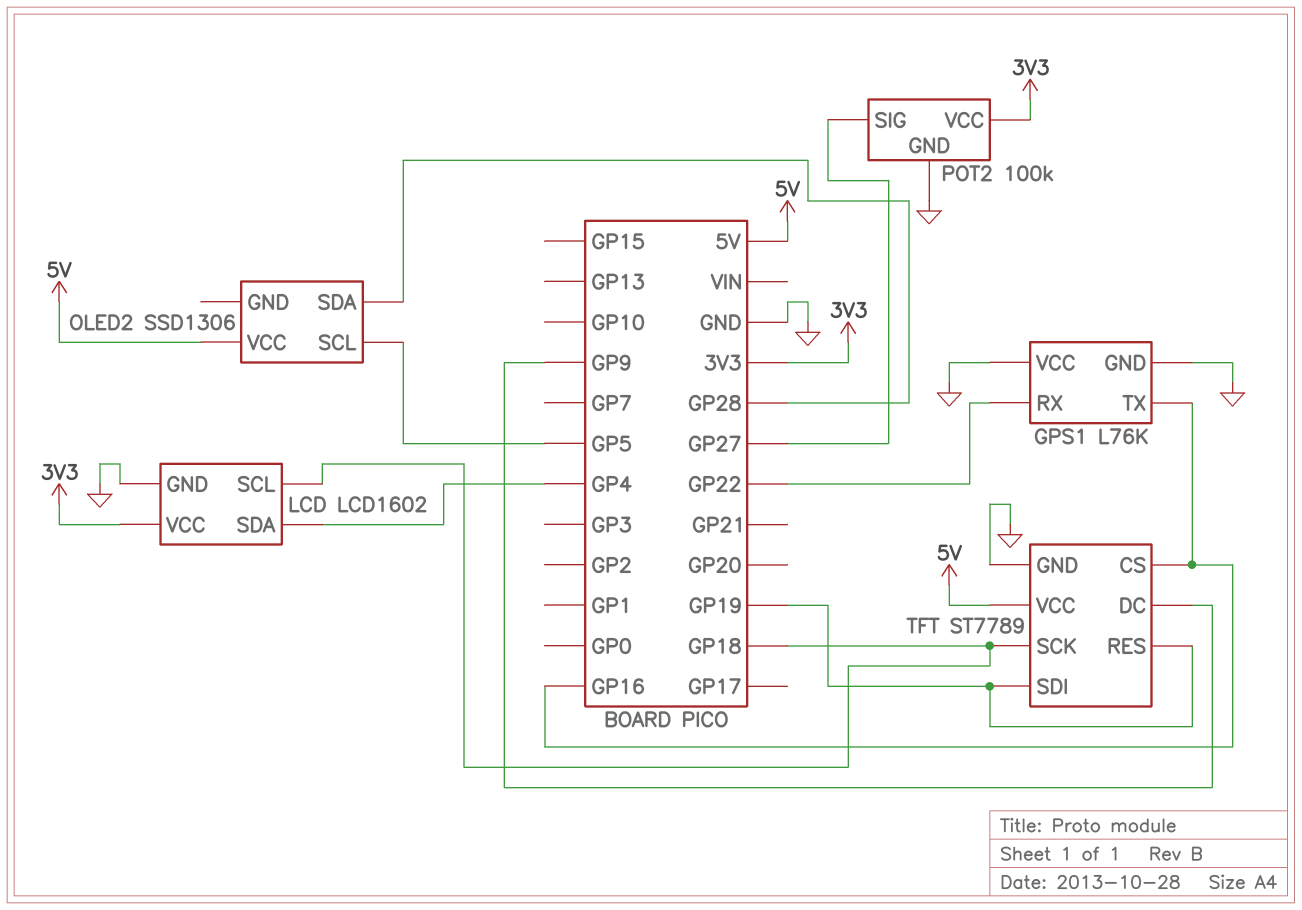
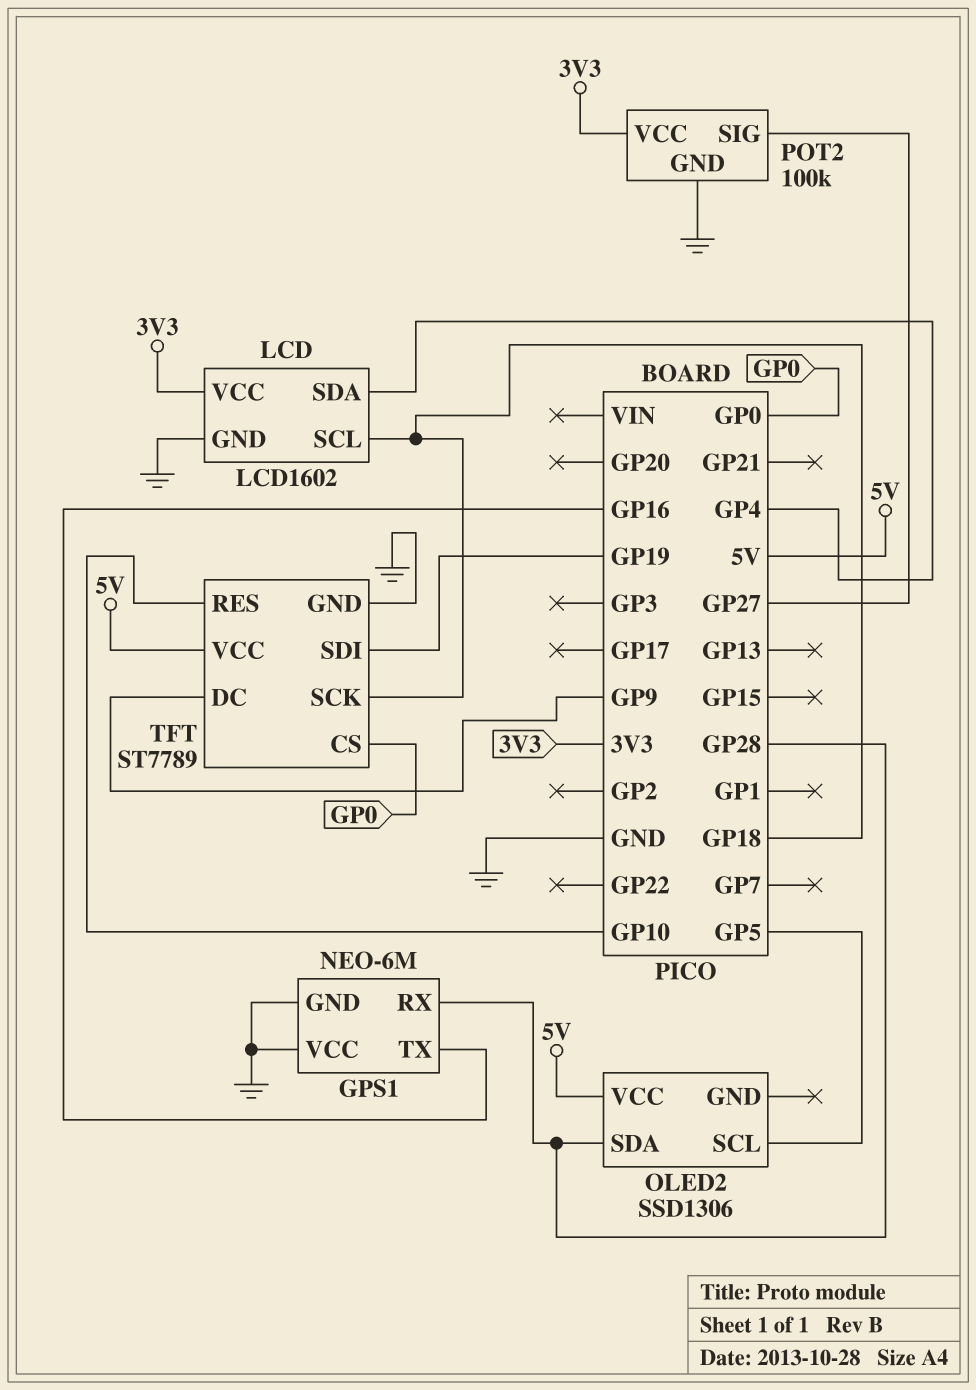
GPS1: L76K -> NEO-6M
GPS1 pin RX: GP22 -> GP28
TFT pin CS: GP16 -> GP0
TFT pin RES: GP19 -> GP10

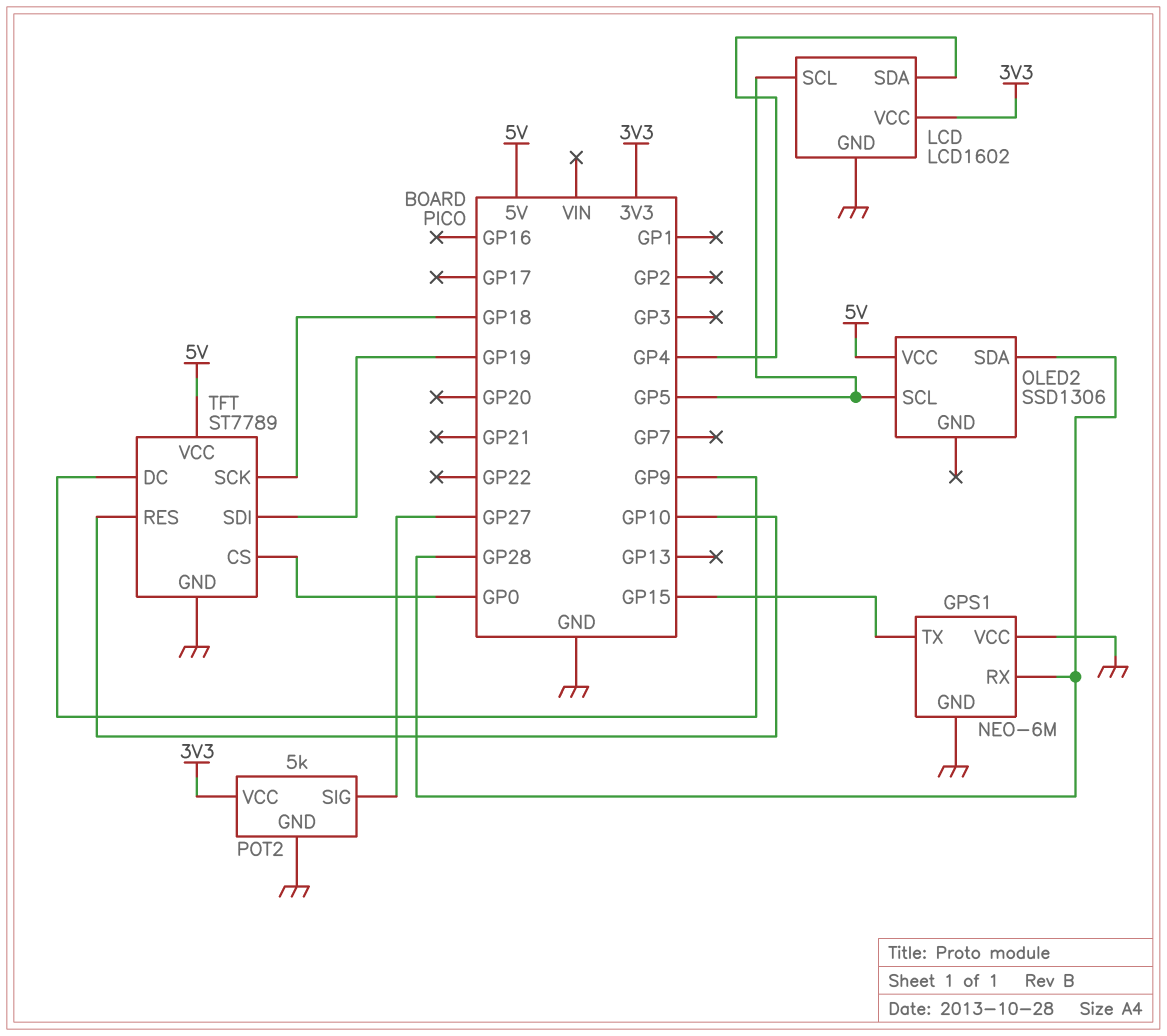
GPS1 pin TX: GP16 -> GP15
LCD pin SCL: GP18 -> GP5
POT2: 100k -> 5k

